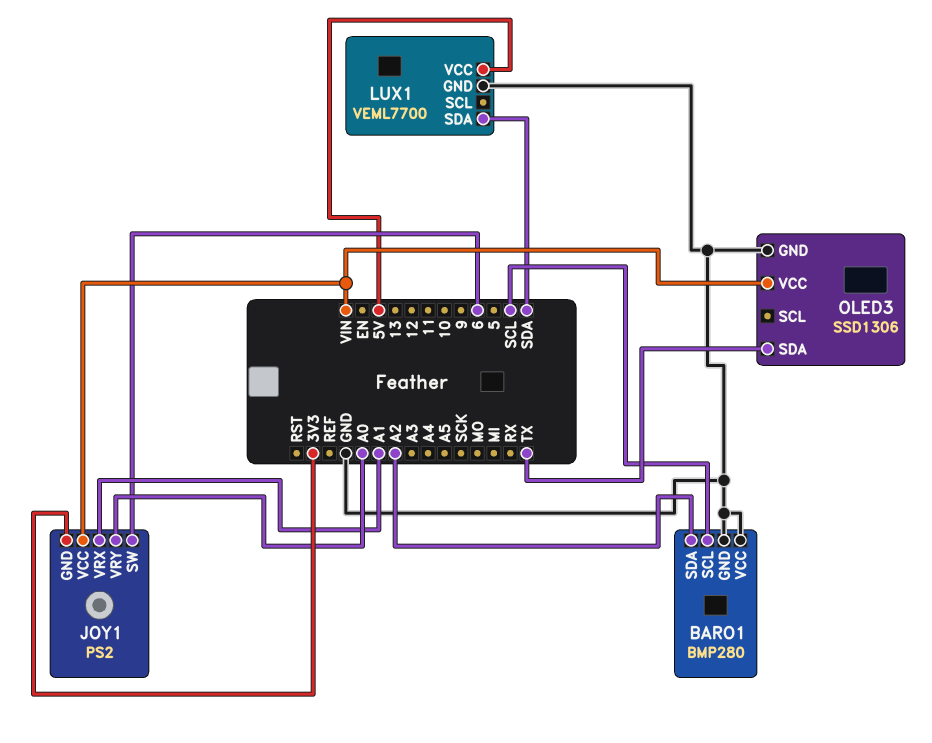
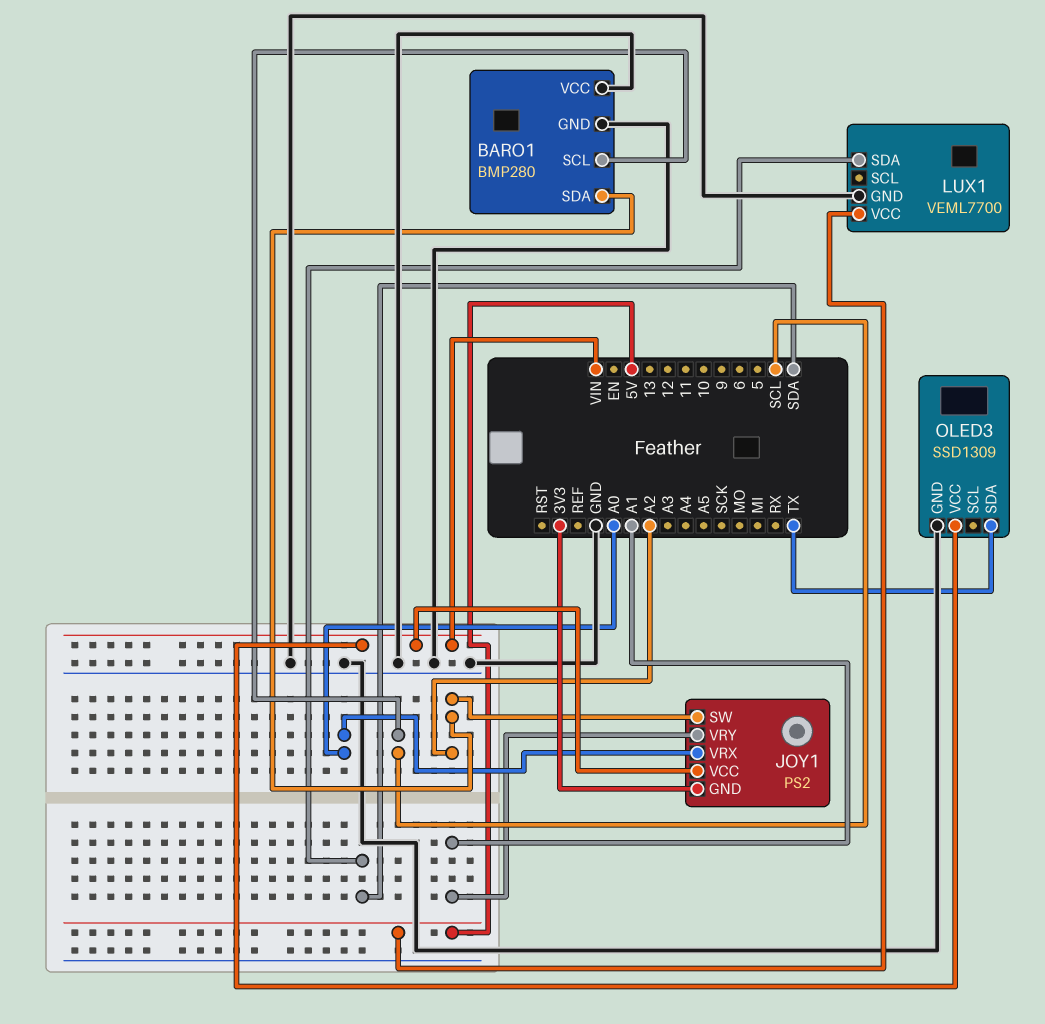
JOY1 pin SW: 6 -> A2
JOY1 pin VRX: A1 -> A0
JOY1 pin VRY: A0 -> A1
OLED3: SSD1306 -> SSD1309

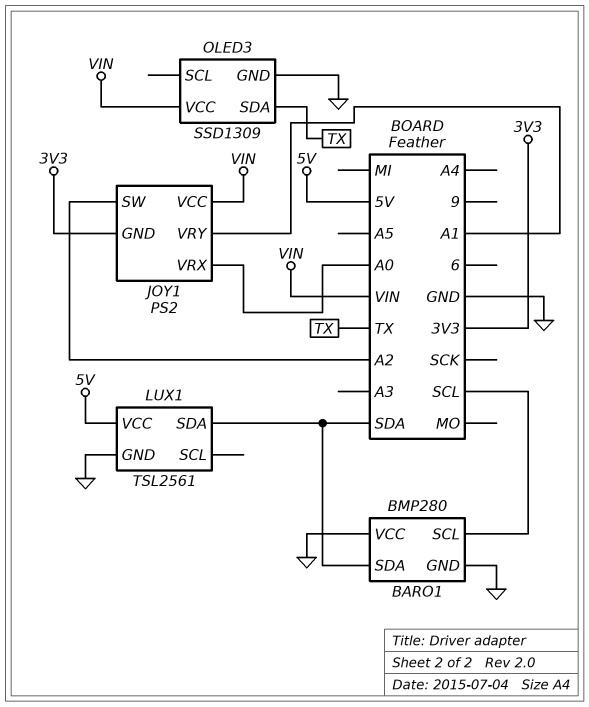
BARO1 pin SDA: A2 -> SDA
LUX1: VEML7700 -> TSL2561

